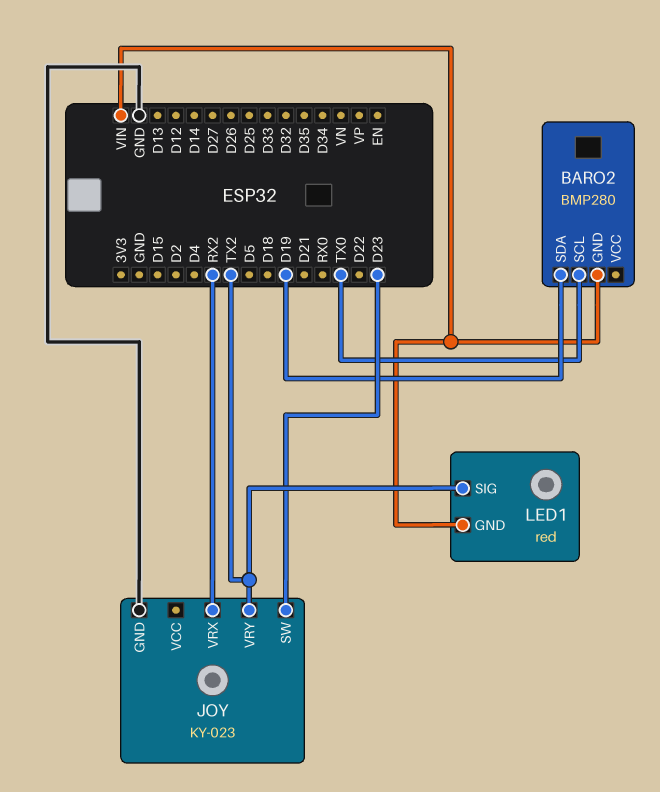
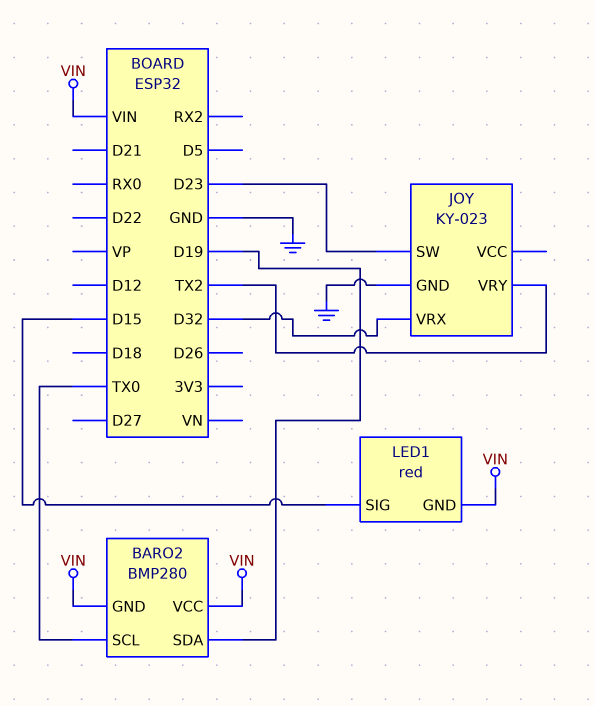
BARO2 pin VCC: none -> VIN
JOY pin VRX: RX2 -> D32
LED1 pin SIG: TX2 -> D15

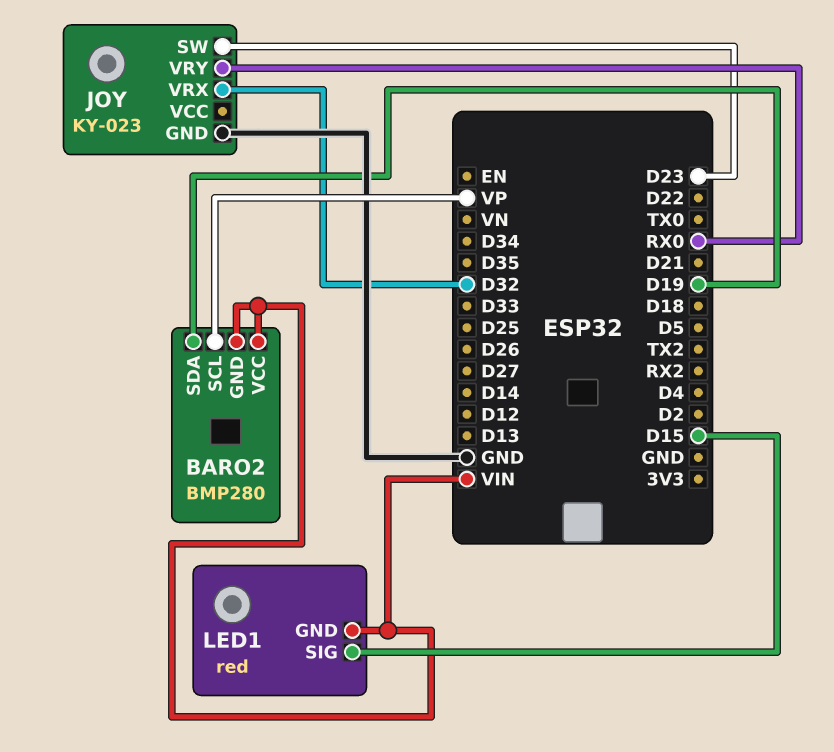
BARO2 pin SCL: TX0 -> VP
JOY pin VRY: TX2 -> RX0

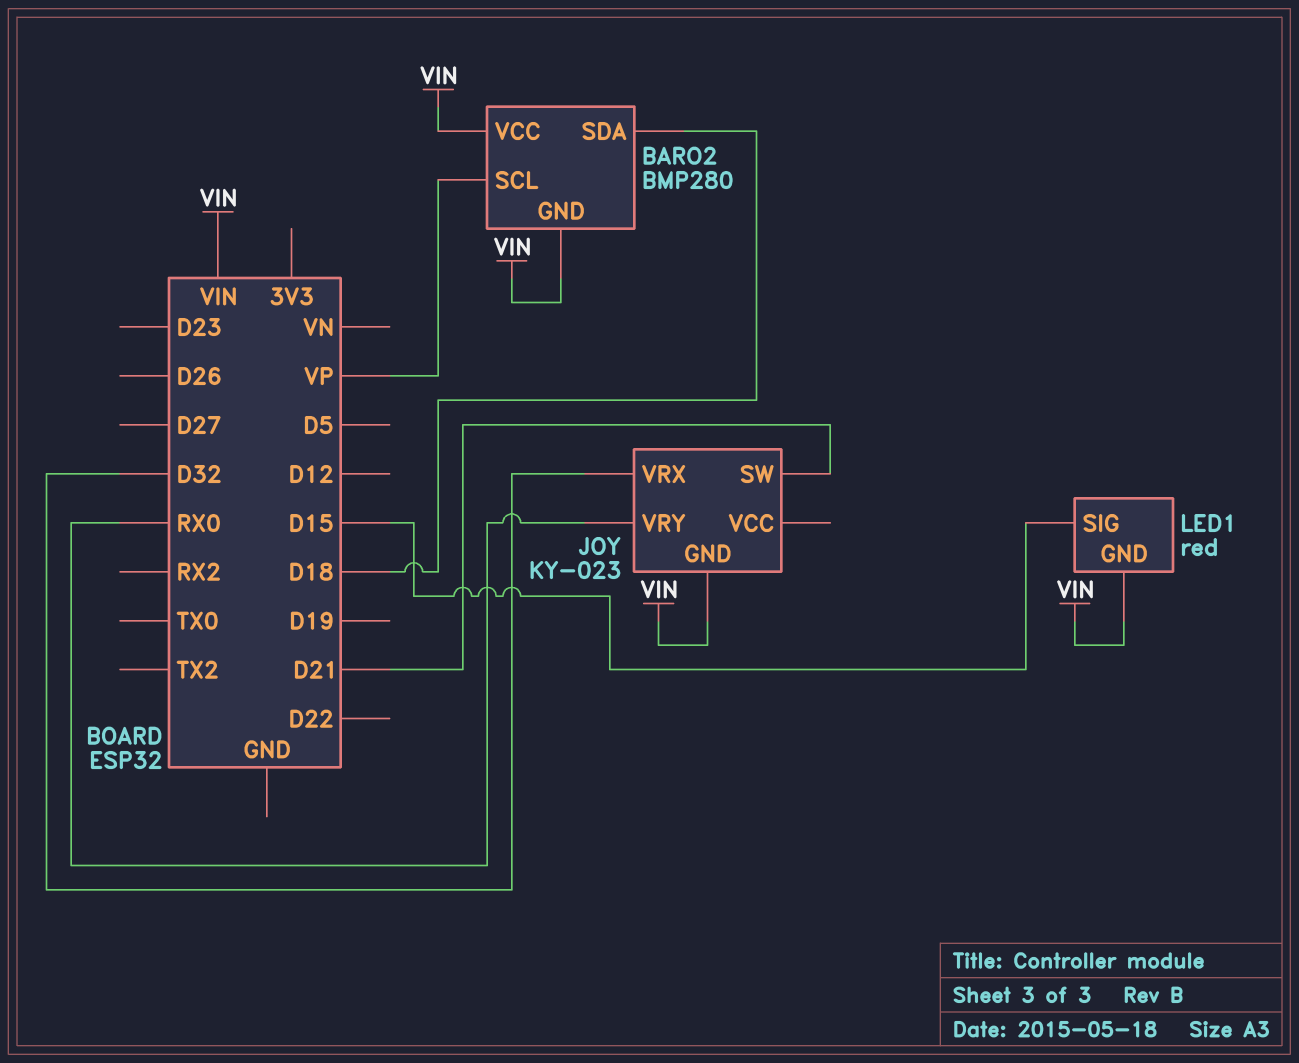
BARO2 pin SDA: D19 -> D18
JOY pin GND: GND -> VIN
JOY pin SW: D23 -> D21

